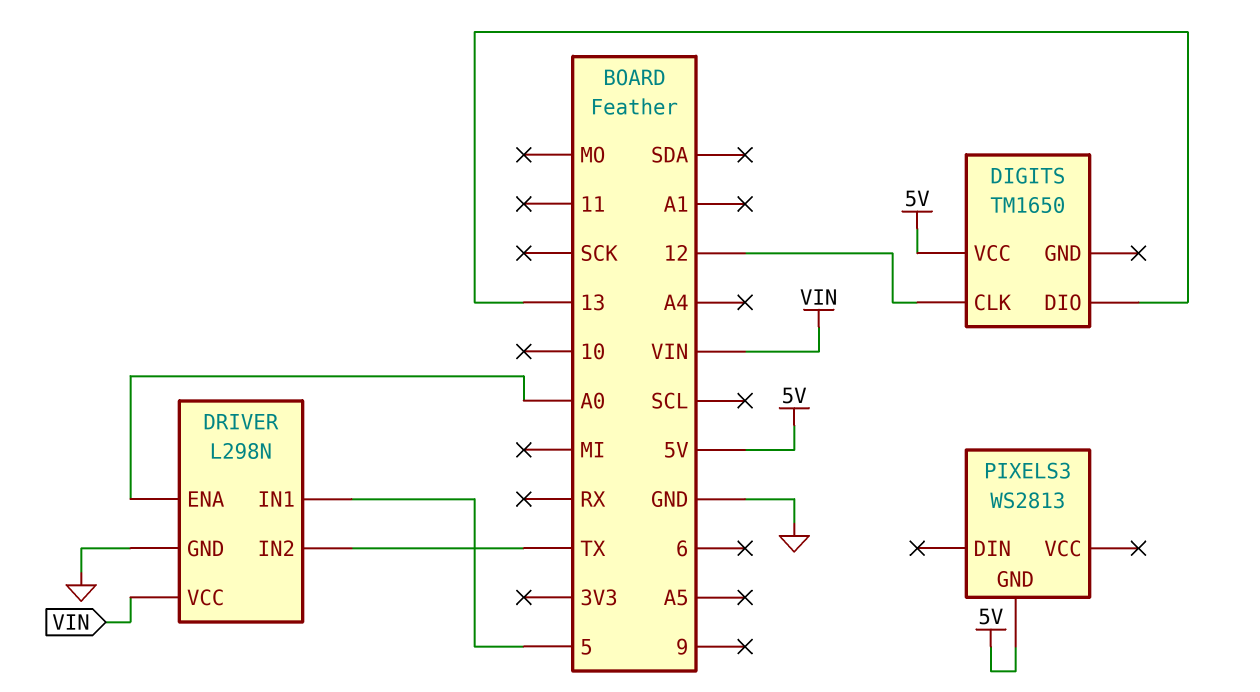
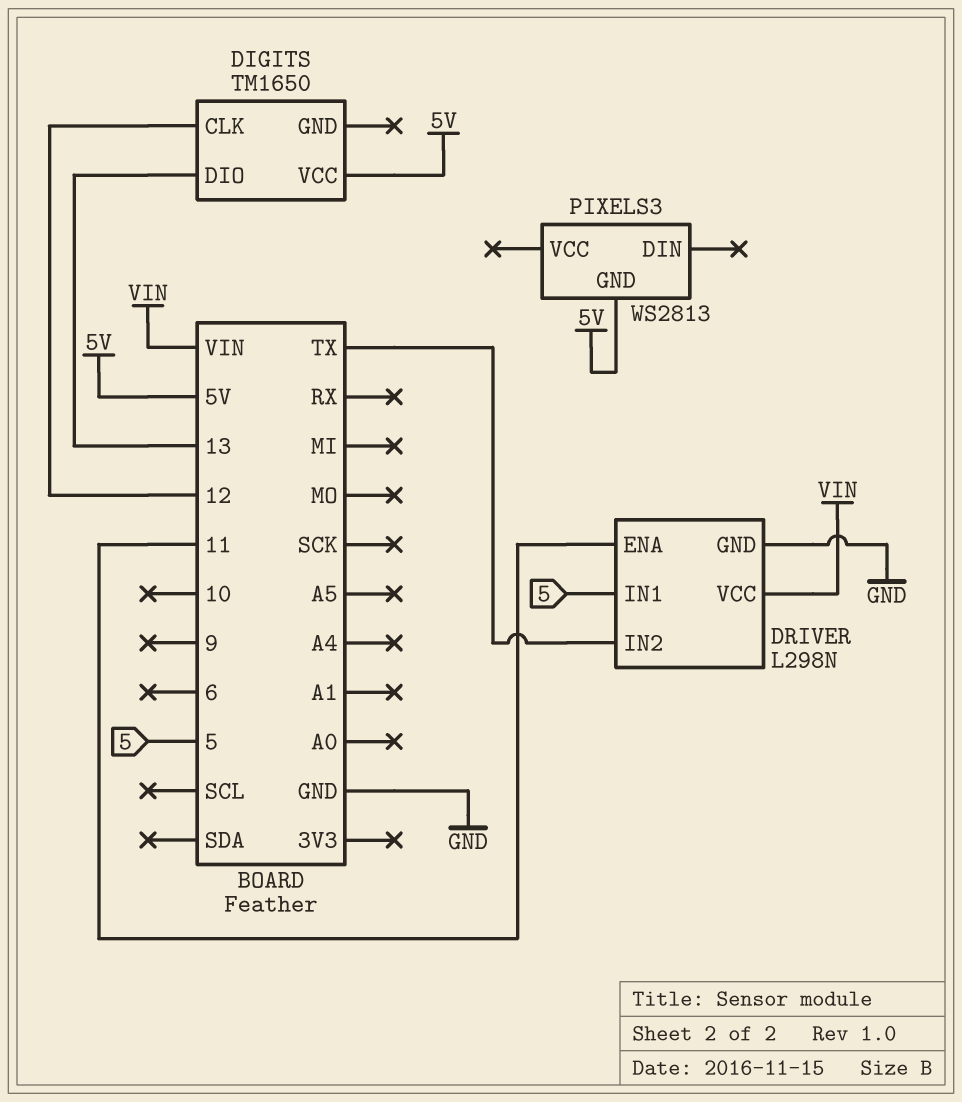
DRIVER pin ENA: A0 -> 11

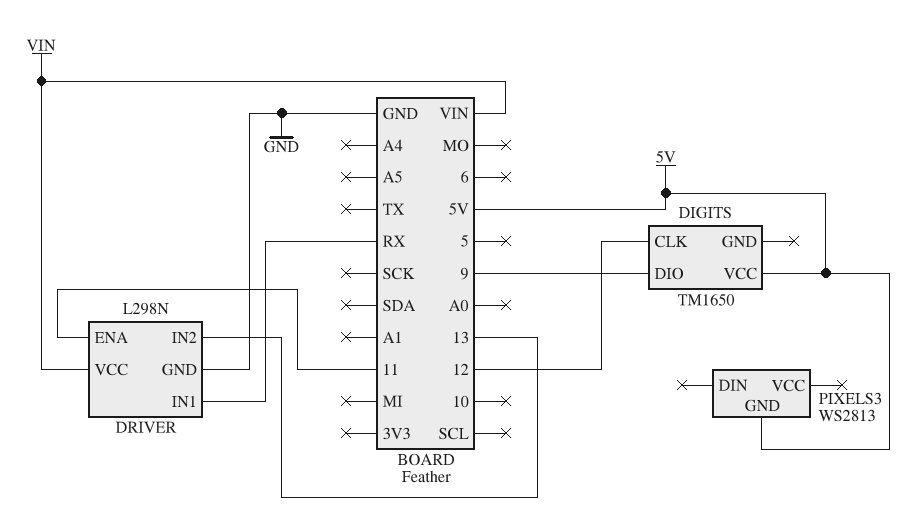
DIGITS pin DIO: 13 -> 9
DRIVER pin IN1: 5 -> RX
DRIVER pin IN2: TX -> 13

